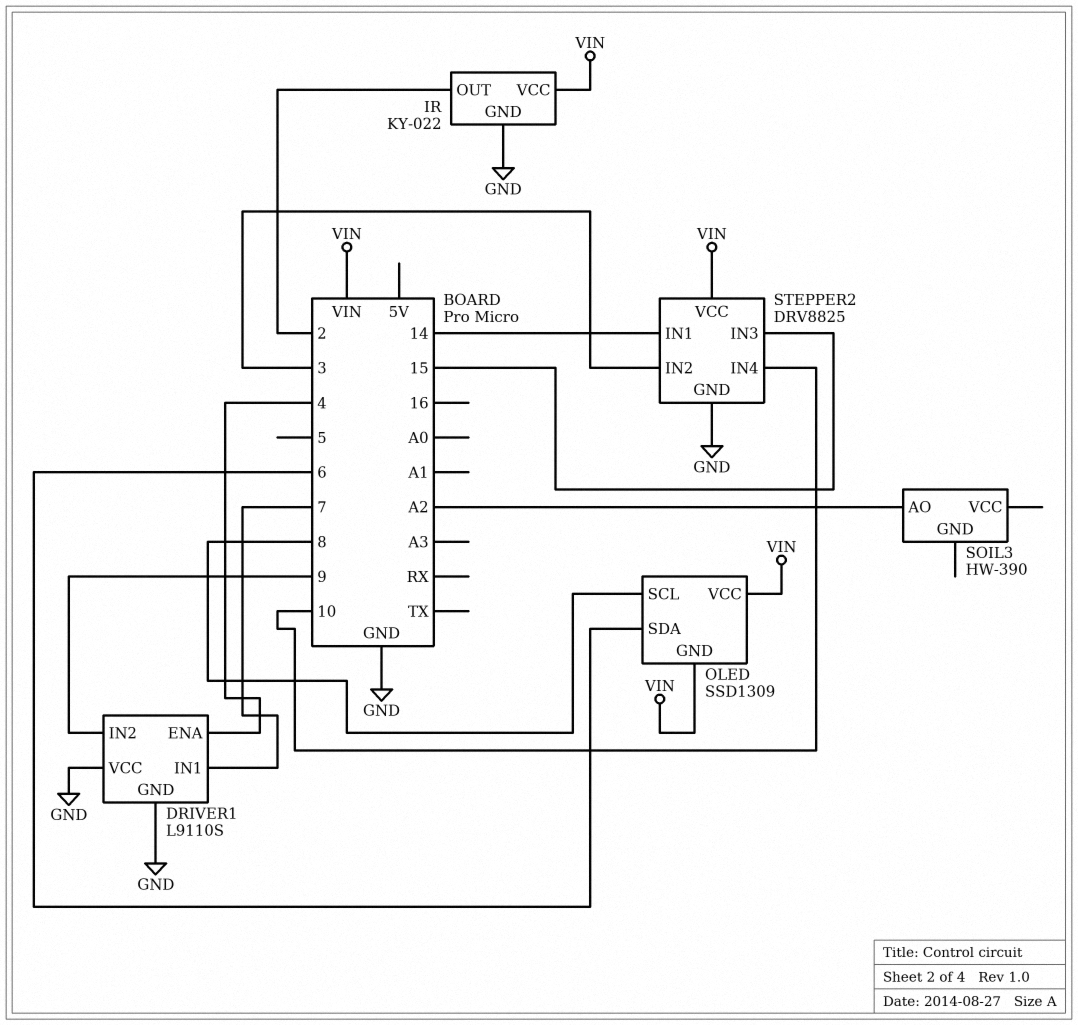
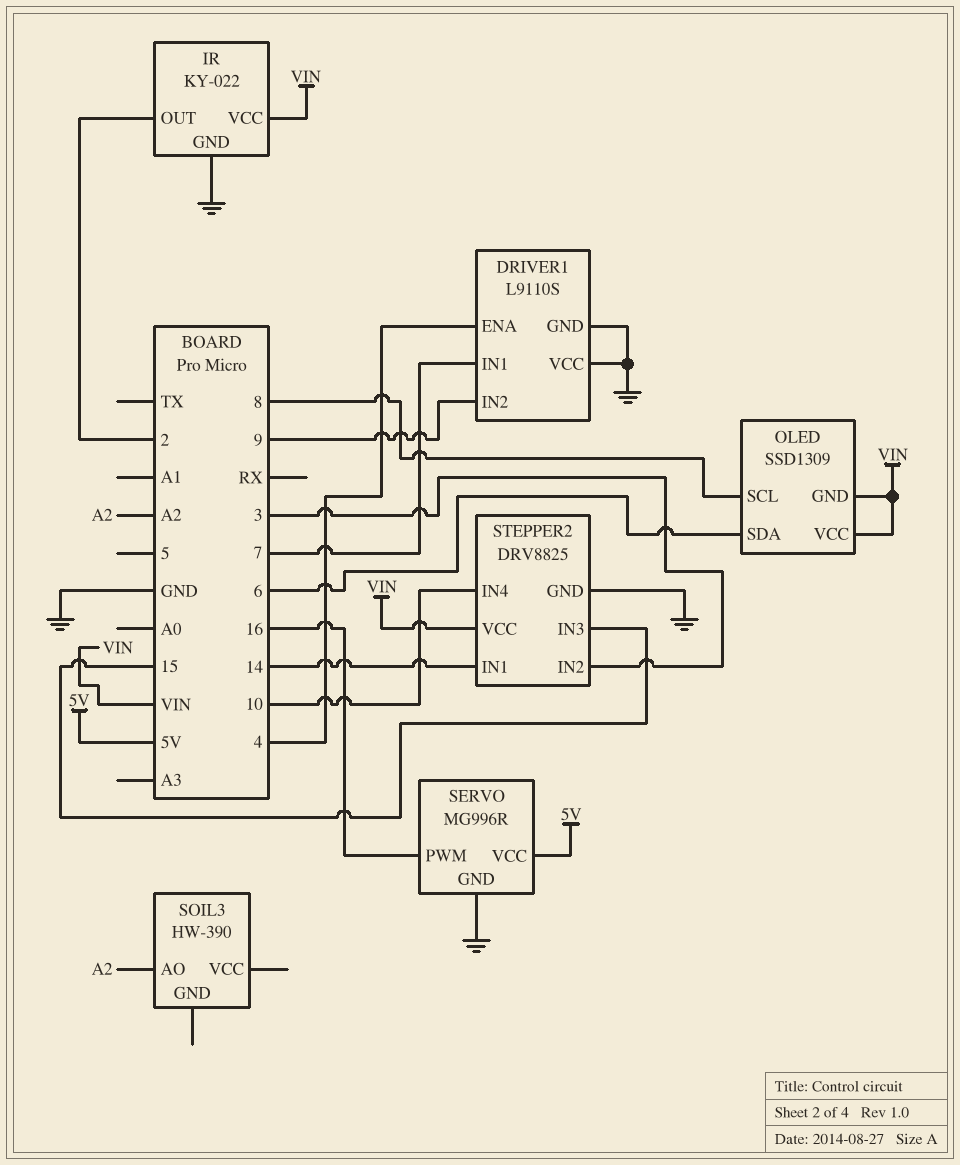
SERVO: none -> MG996R
SERVO pin GND: none -> GND
SERVO pin PWM: none -> 16
SERVO pin VCC: none -> 5V

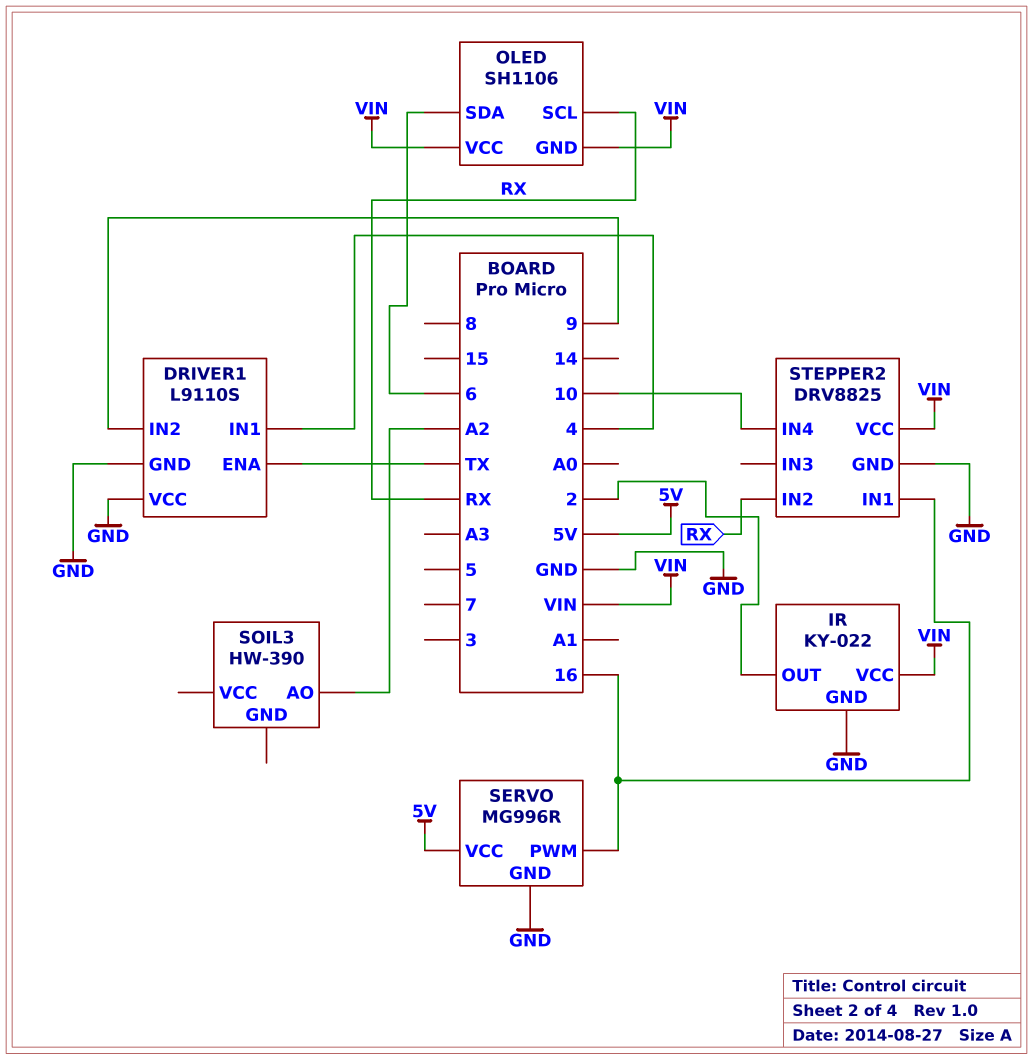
DRIVER1 pin ENA: 4 -> TX
DRIVER1 pin IN1: 7 -> 4
OLED: SSD1309 -> SH1106
OLED pin SCL: 8 -> RX
STEPPER2 pin IN1: 14 -> 16
STEPPER2 pin IN2: 3 -> RX
STEPPER2 pin IN3: 15 -> none

